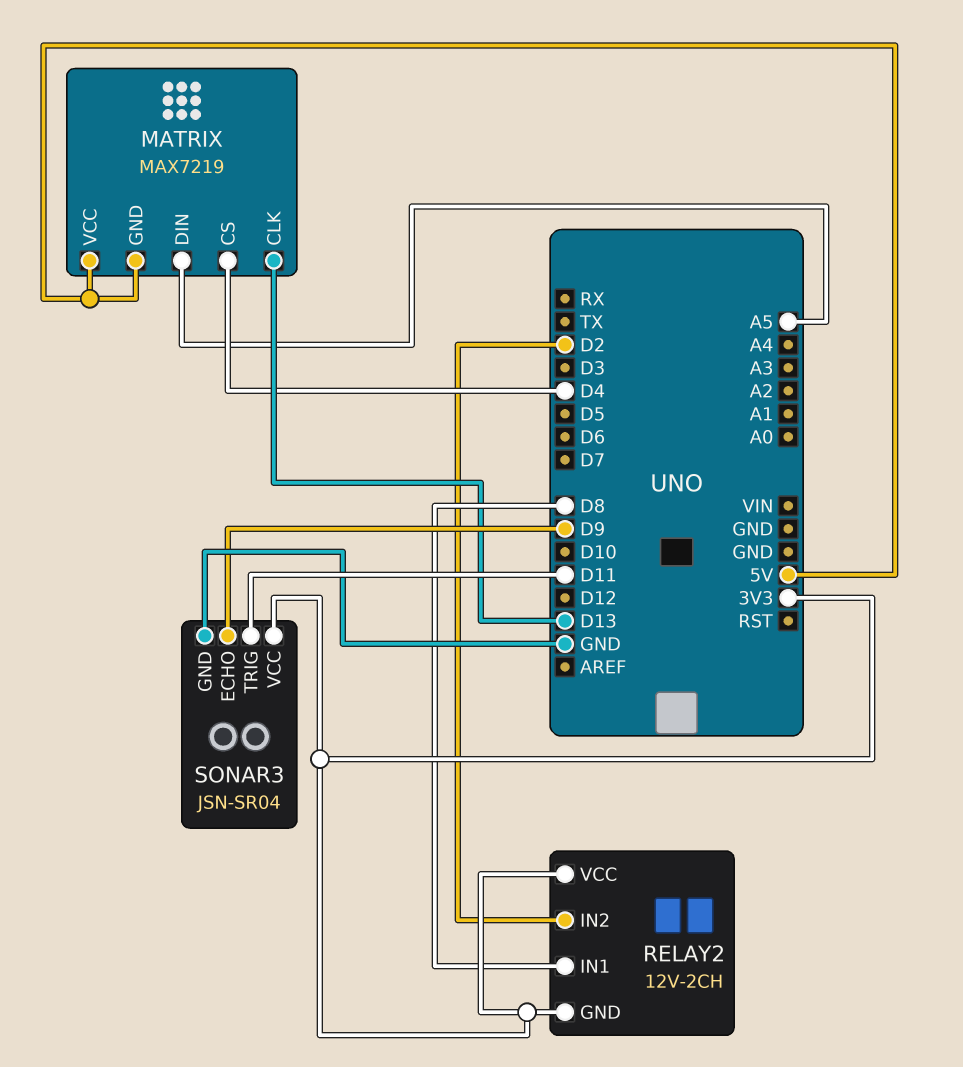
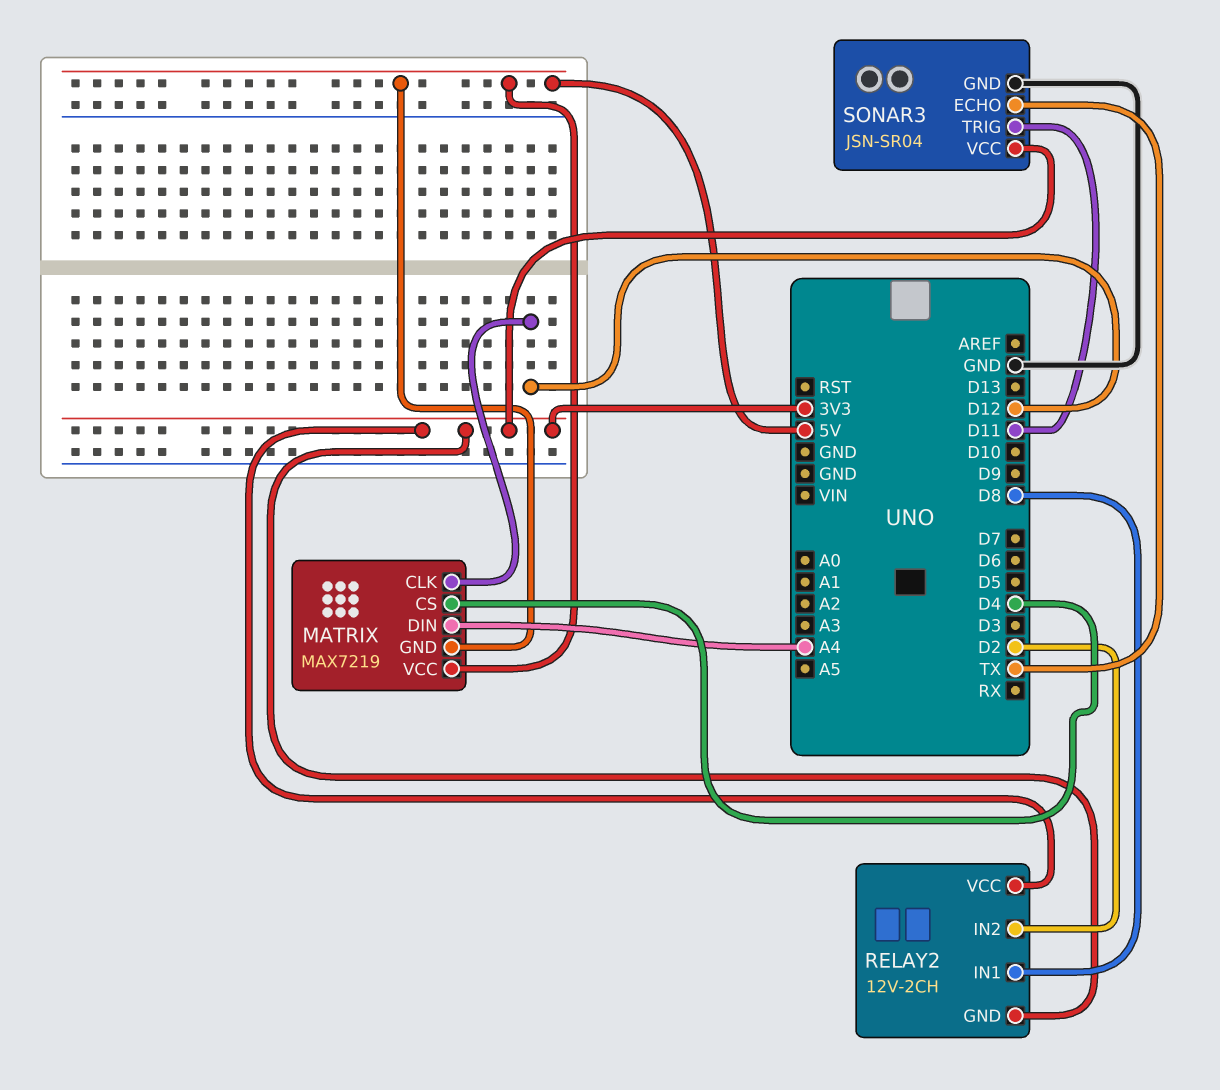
MATRIX pin CLK: D13 -> D12
MATRIX pin DIN: A5 -> A4
SONAR3 pin ECHO: D9 -> TX

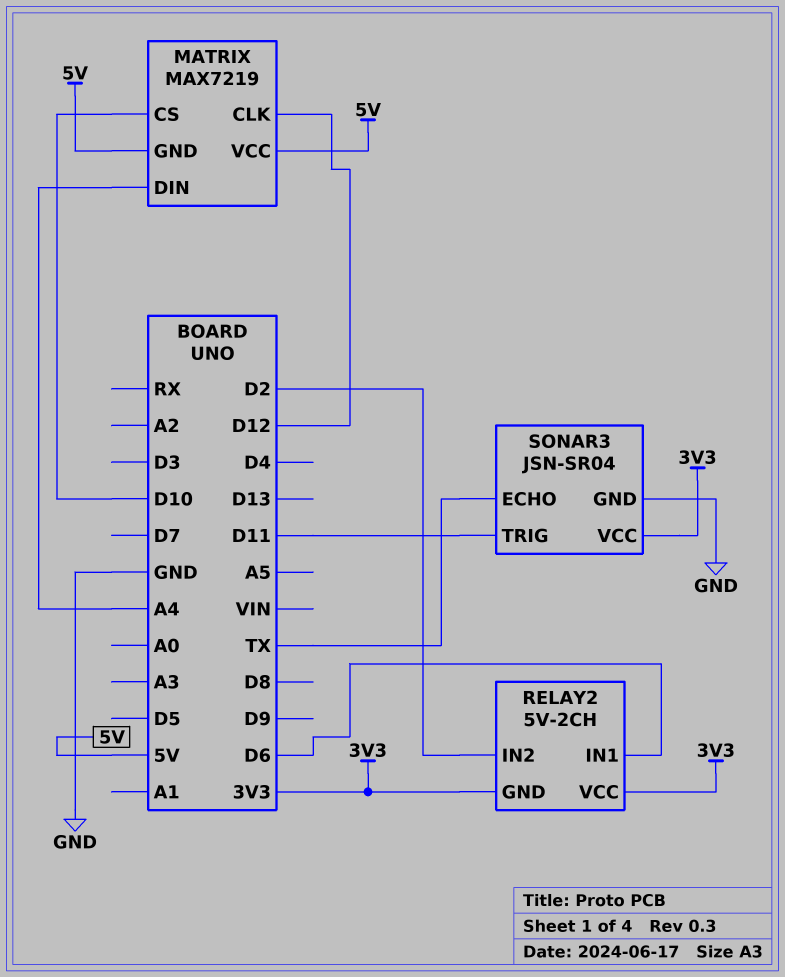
MATRIX pin CS: D4 -> D10
RELAY2: 12V-2CH -> 5V-2CH
RELAY2 pin IN1: D8 -> D6

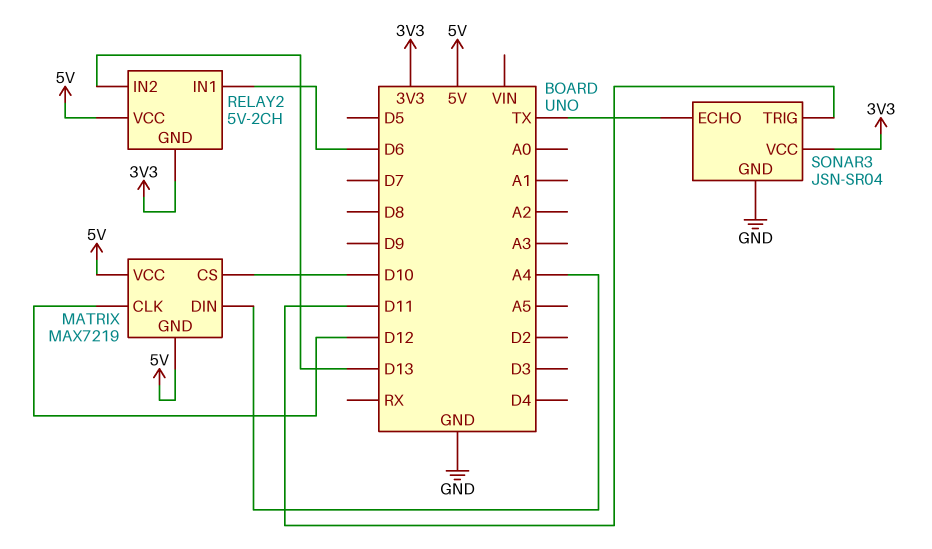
RELAY2 pin IN2: D2 -> D13
RELAY2 pin VCC: 3V3 -> 5V

